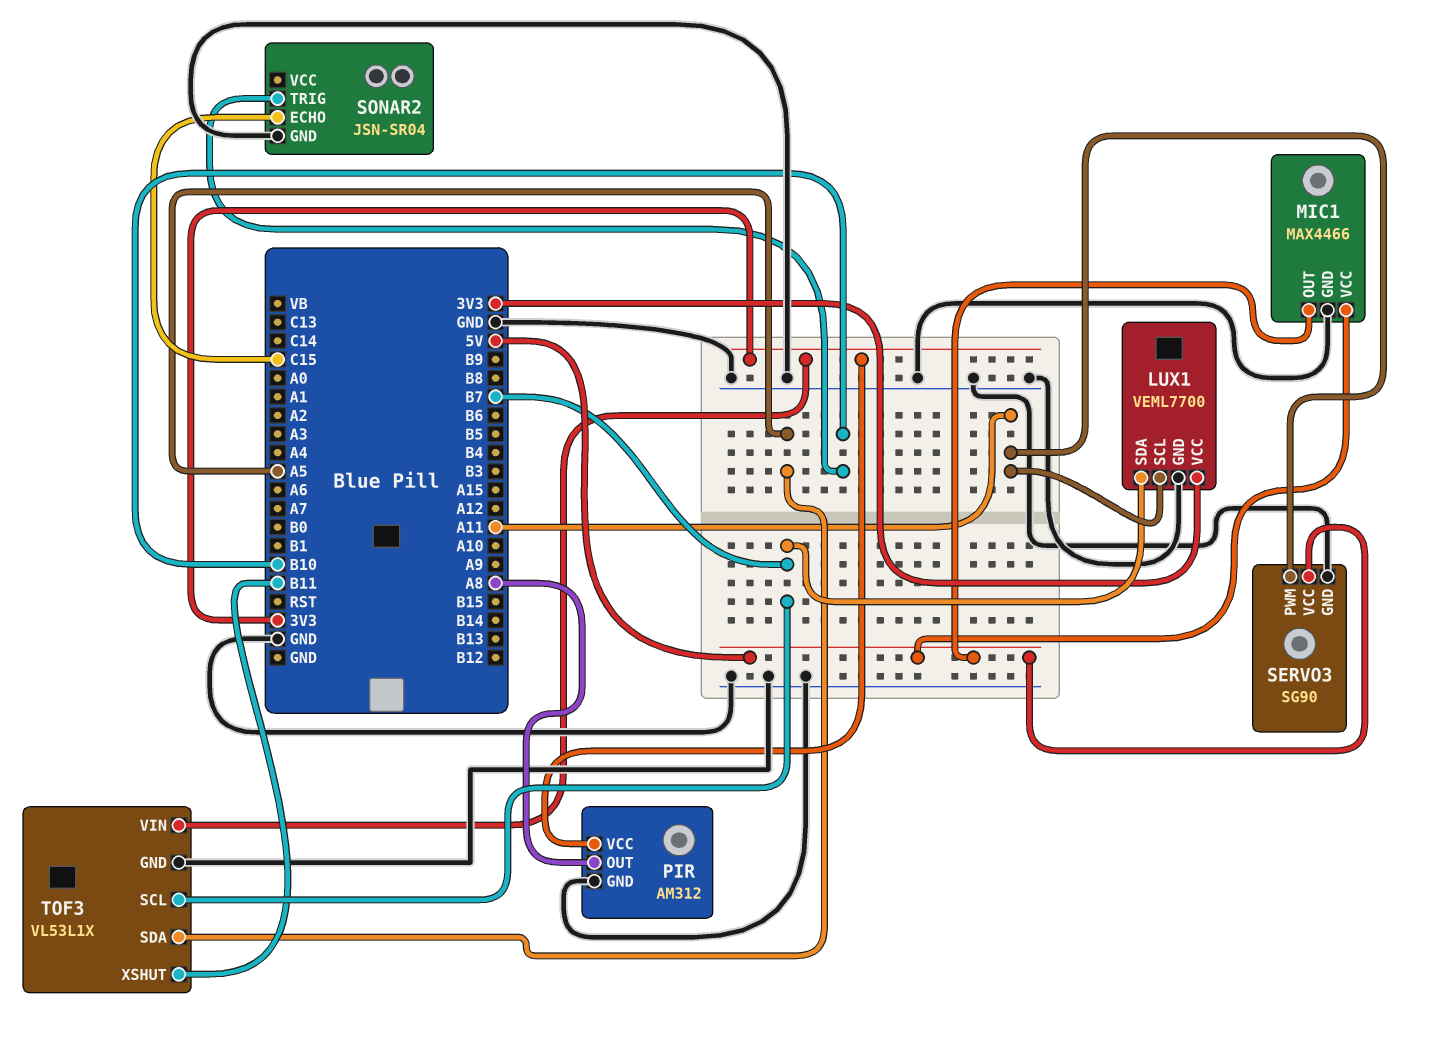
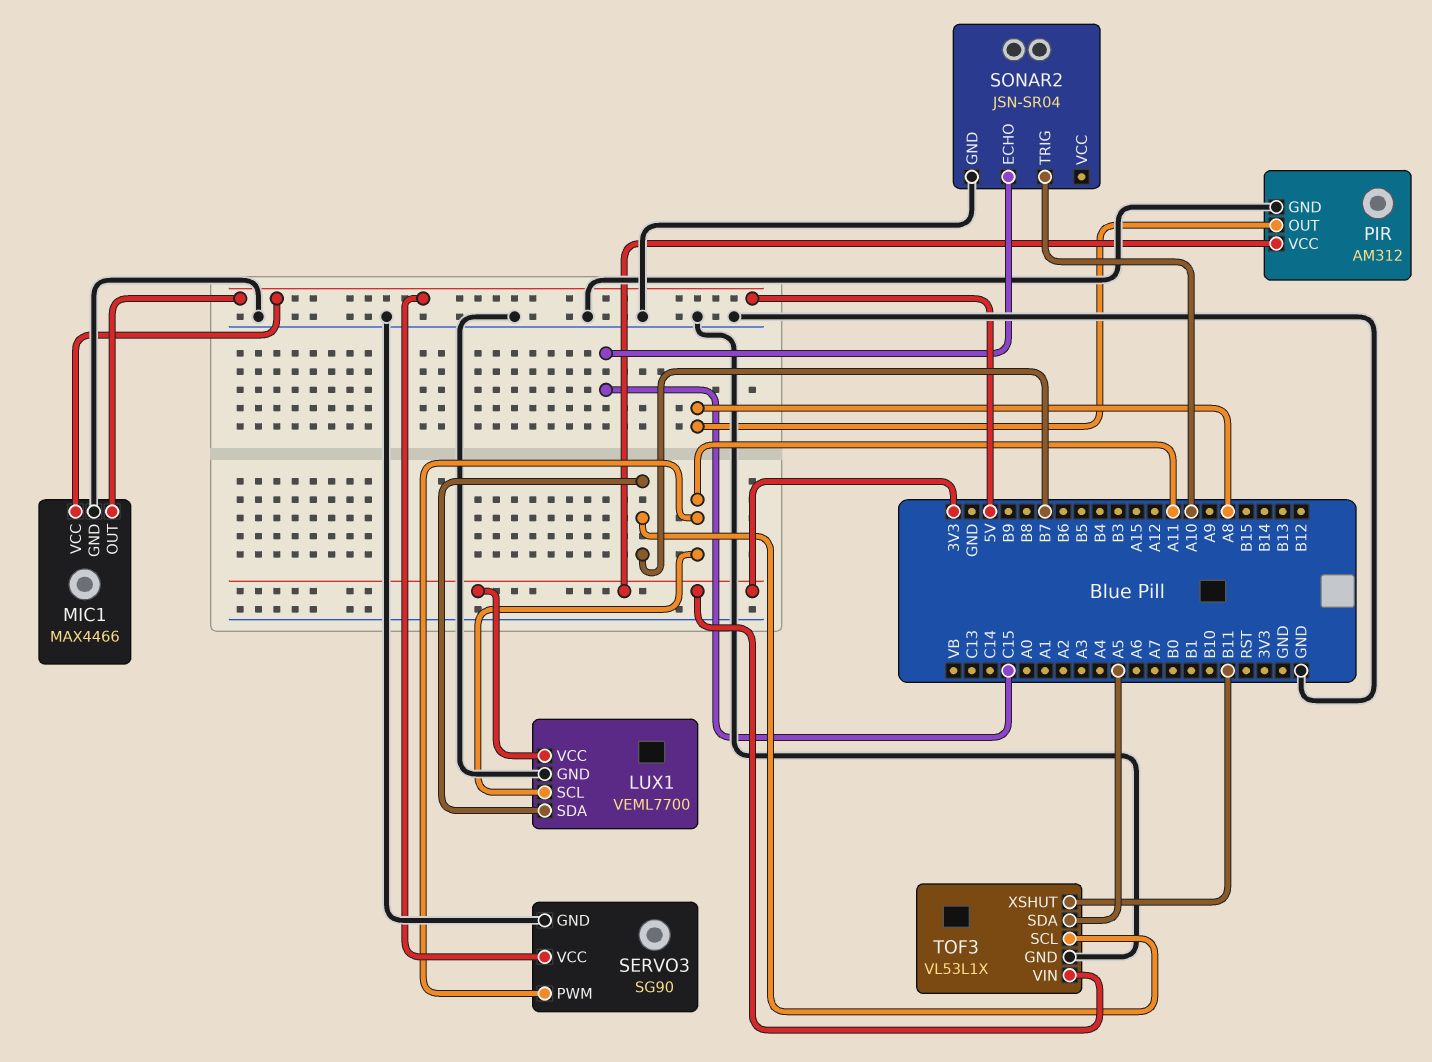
SONAR2 pin TRIG: B10 -> A10

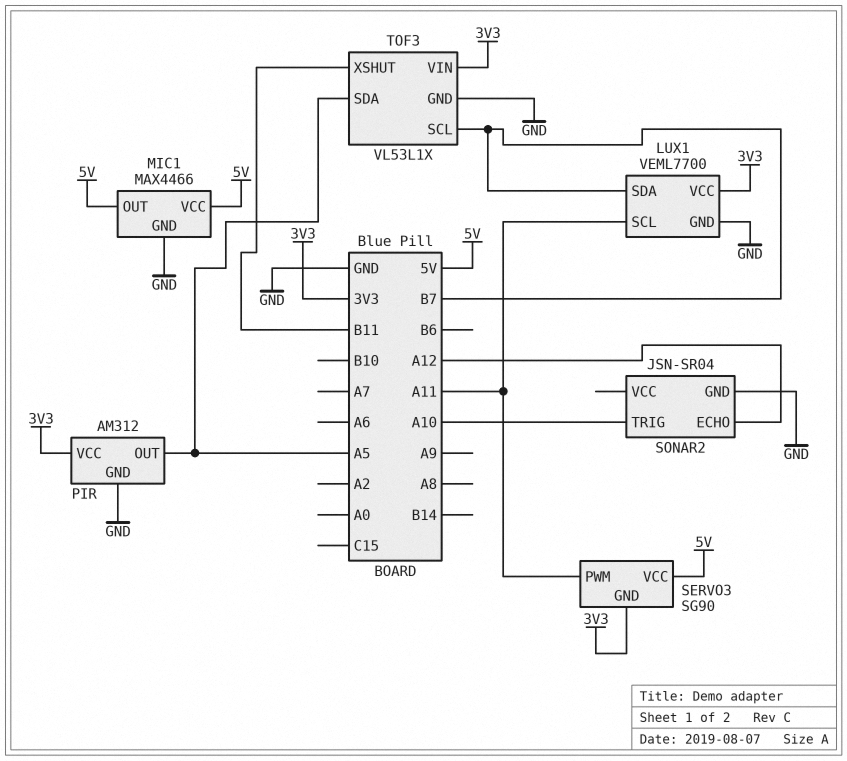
PIR pin OUT: A8 -> A5
SERVO3 pin GND: GND -> 3V3
SONAR2 pin ECHO: C15 -> A12

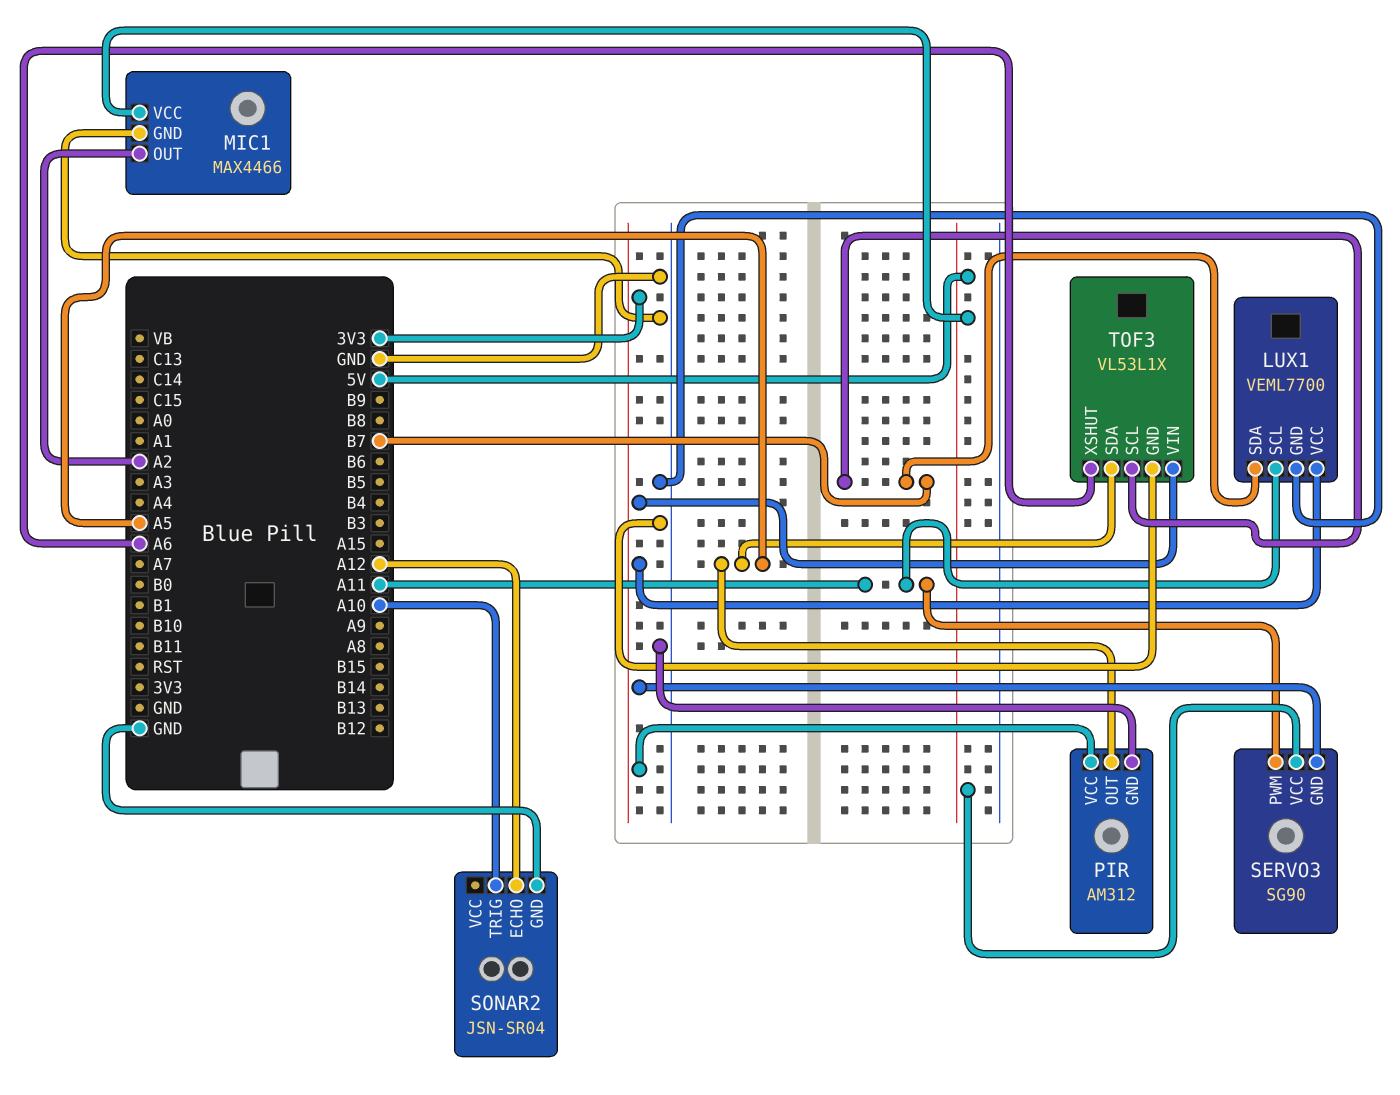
MIC1 pin OUT: 5V -> A2
TOF3 pin XSHUT: B11 -> A6

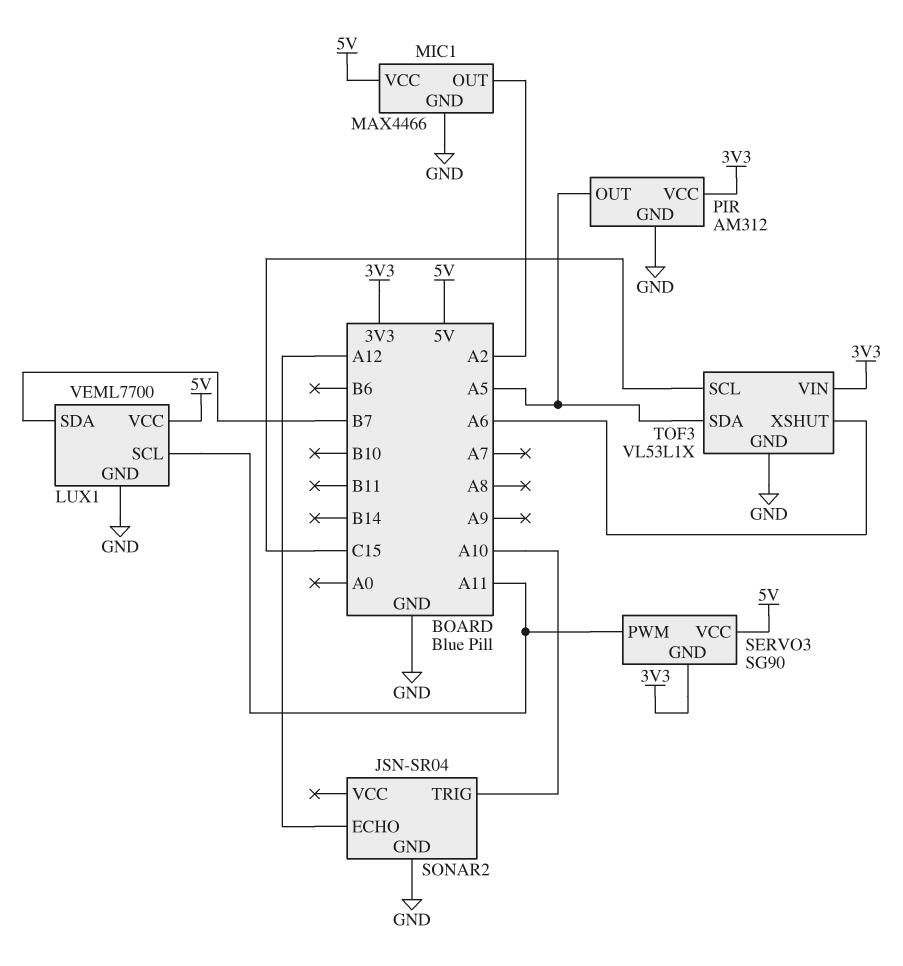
LUX1 pin VCC: 3V3 -> 5V
TOF3 pin SCL: B7 -> C15

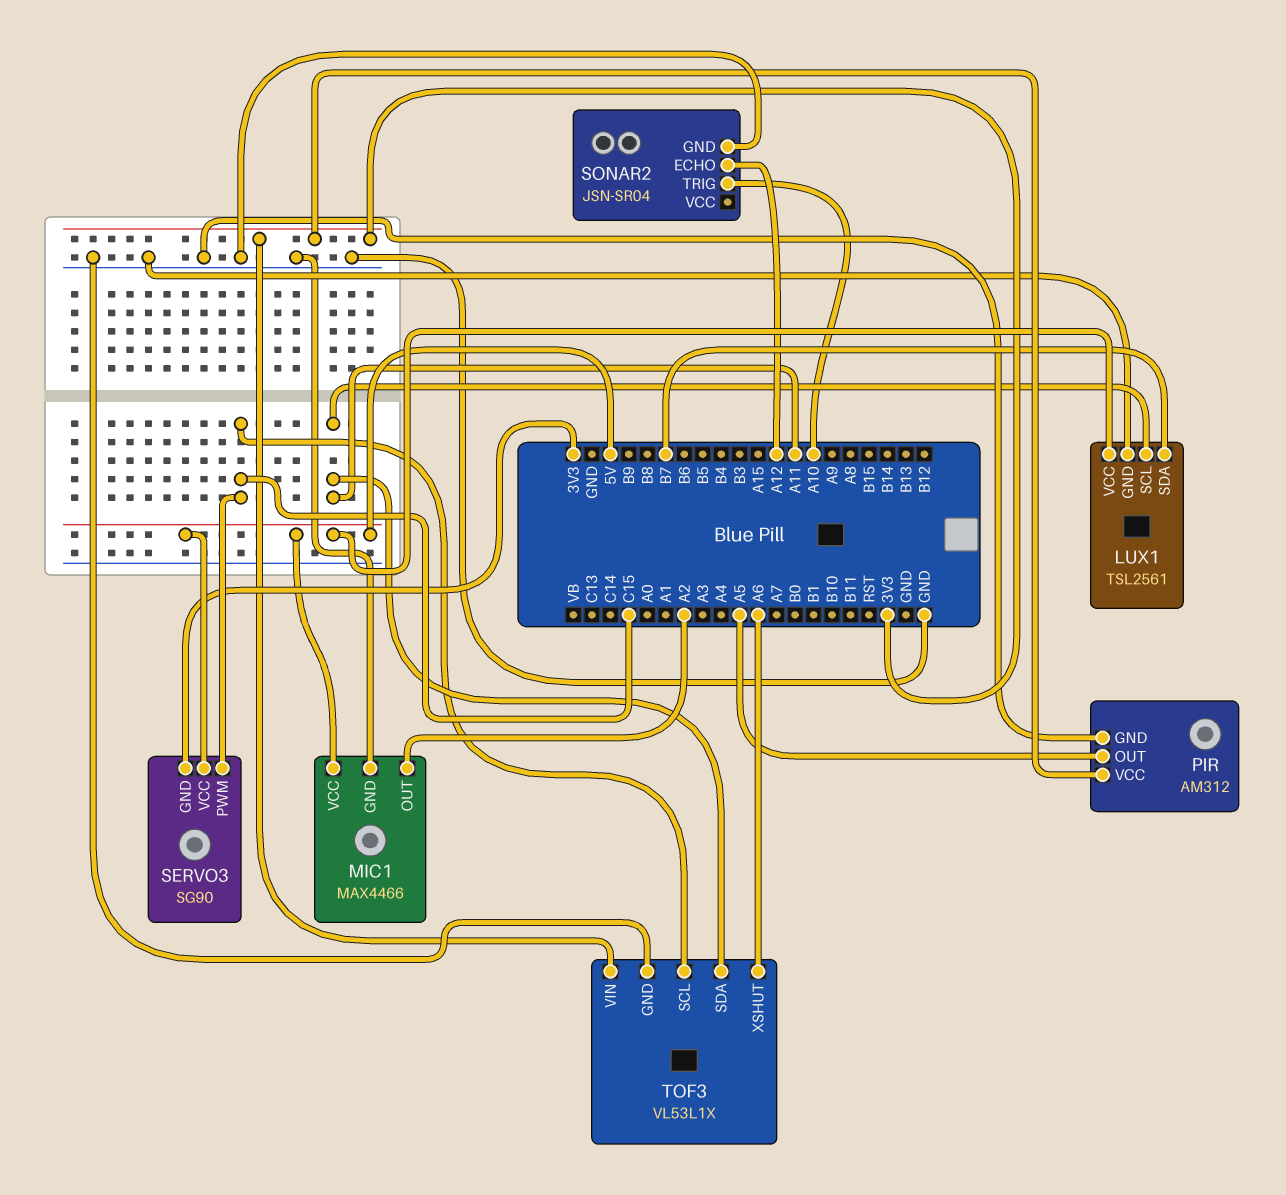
LUX1: VEML7700 -> TSL2561
SERVO3 pin PWM: A11 -> C15
TOF3 pin SDA: A5 -> A11

